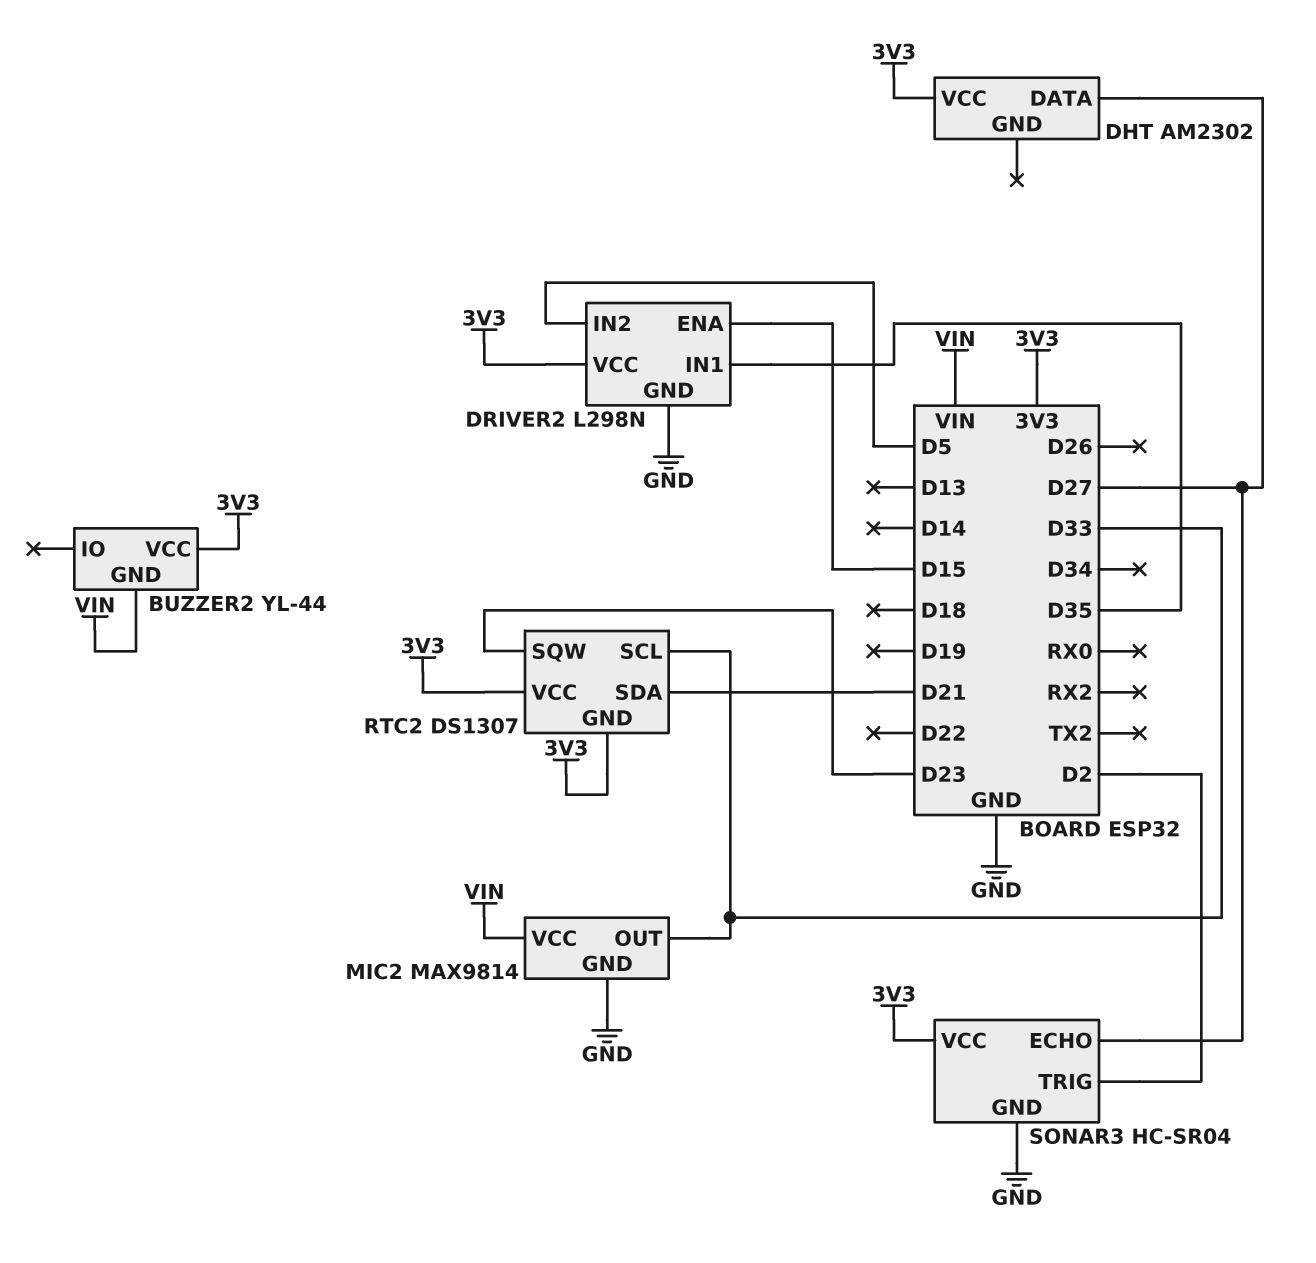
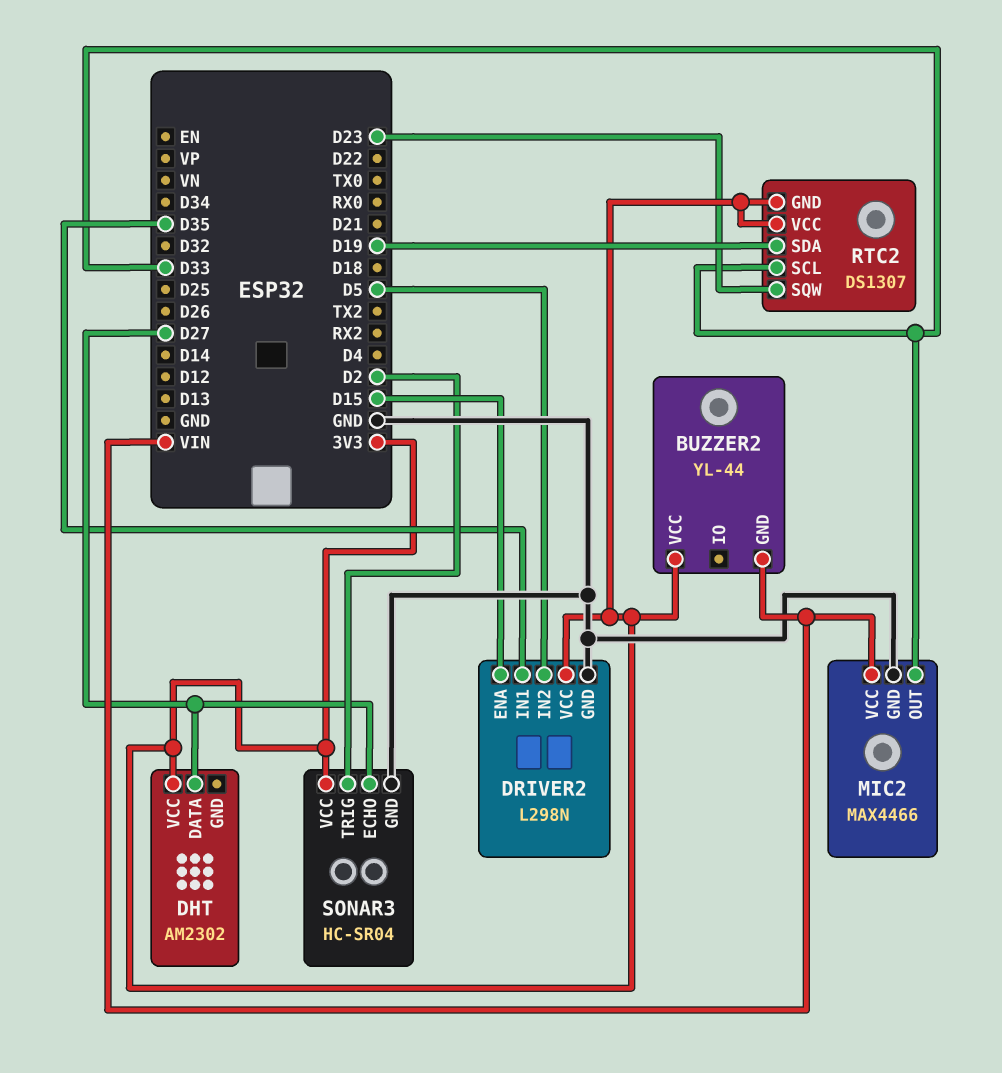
MIC2: MAX9814 -> MAX4466
RTC2 pin SDA: D21 -> D19

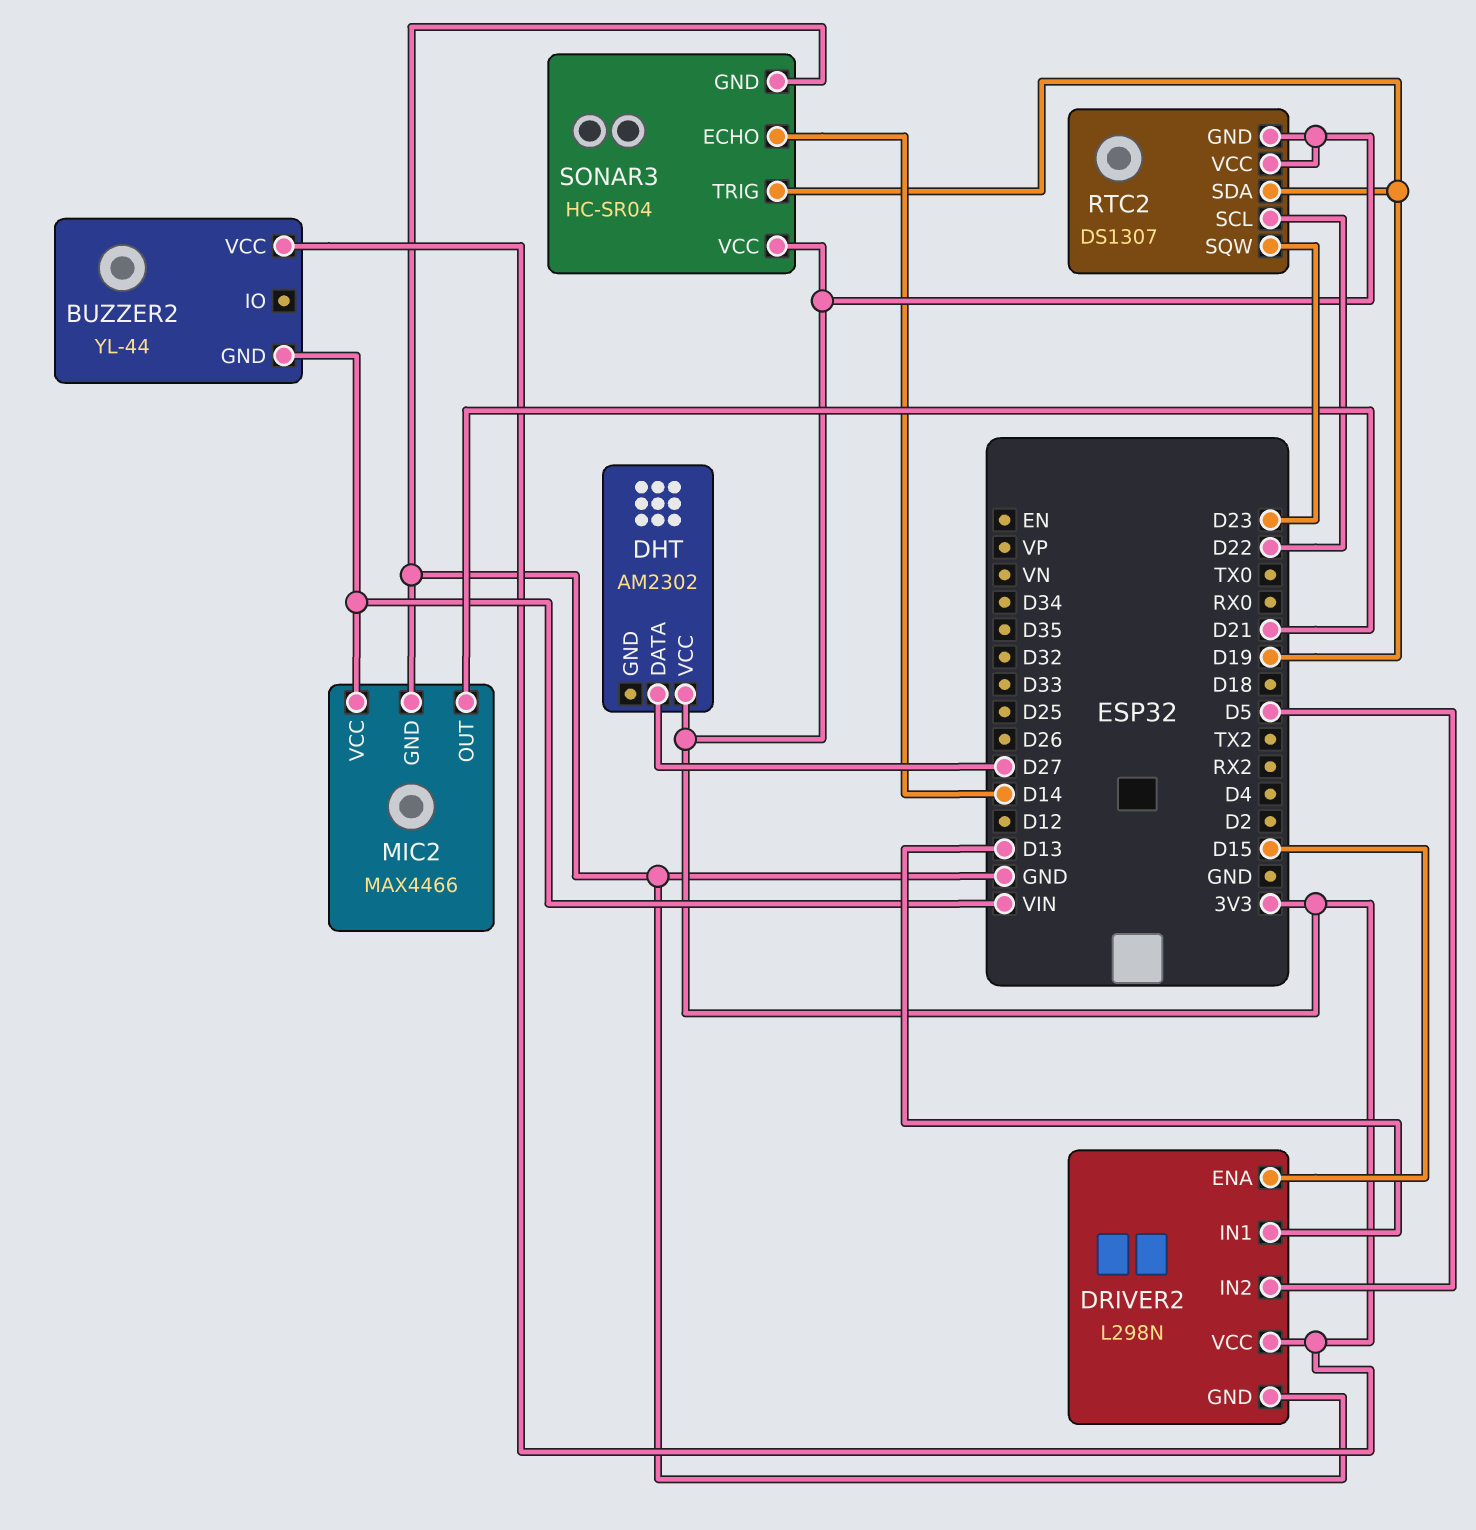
DRIVER2 pin IN1: D35 -> D13
MIC2 pin OUT: D33 -> D21
RTC2 pin SCL: D33 -> D22
SONAR3 pin ECHO: D27 -> D14
SONAR3 pin TRIG: D2 -> D19

